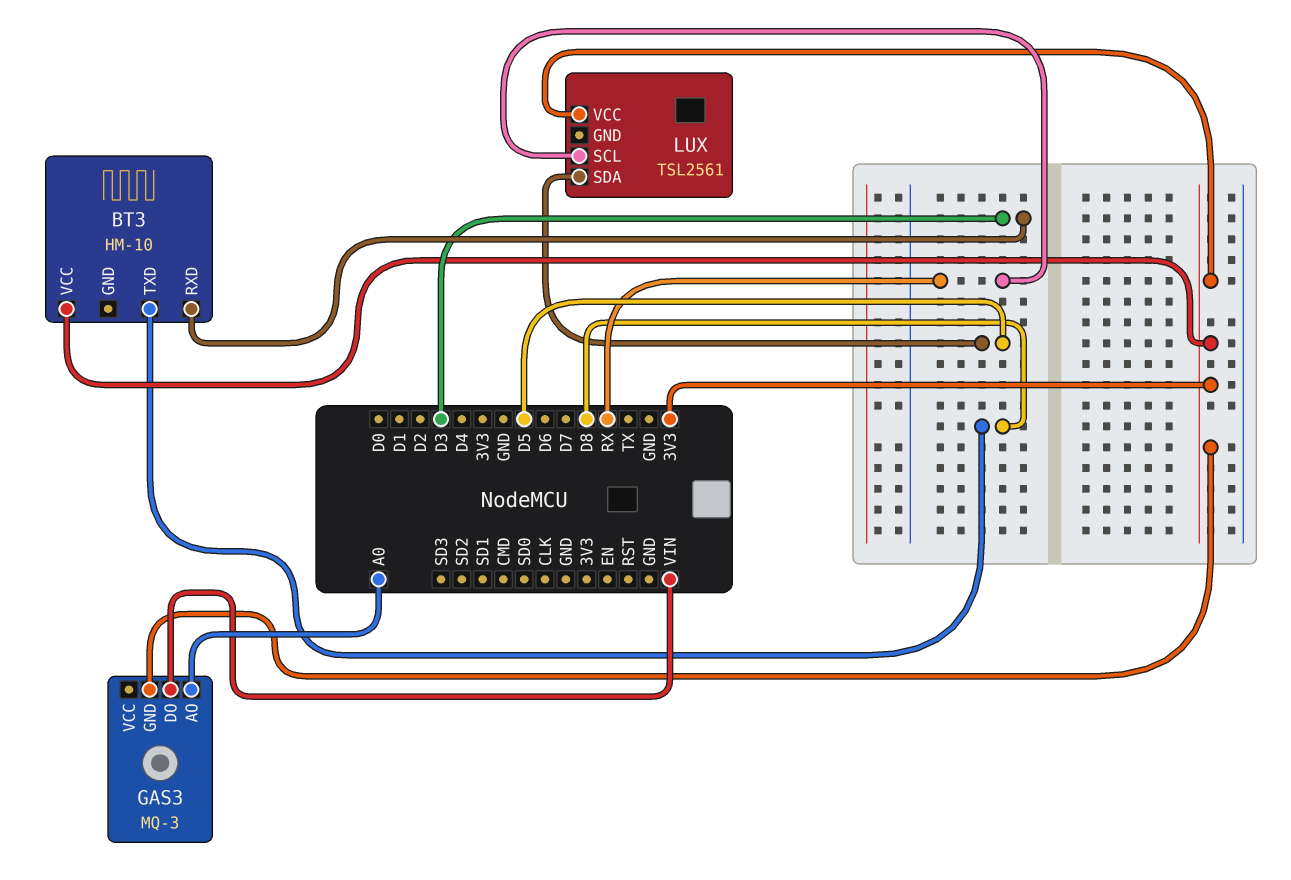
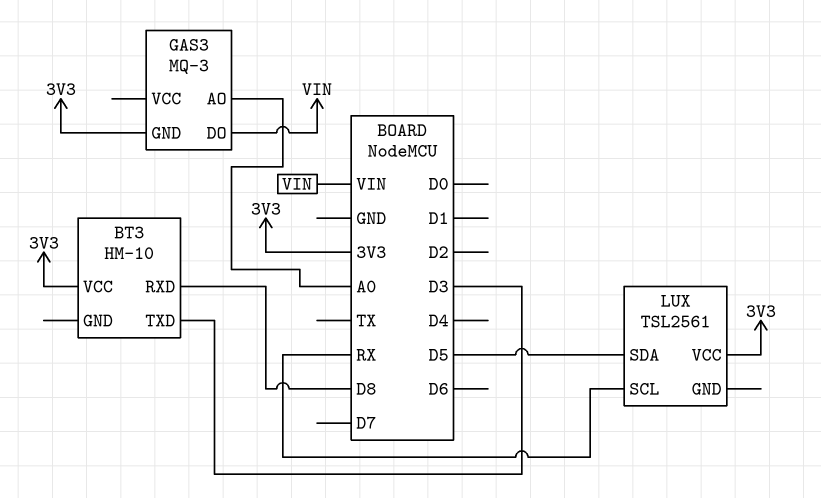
BT3 pin RXD: D3 -> D8
BT3 pin TXD: D8 -> D3

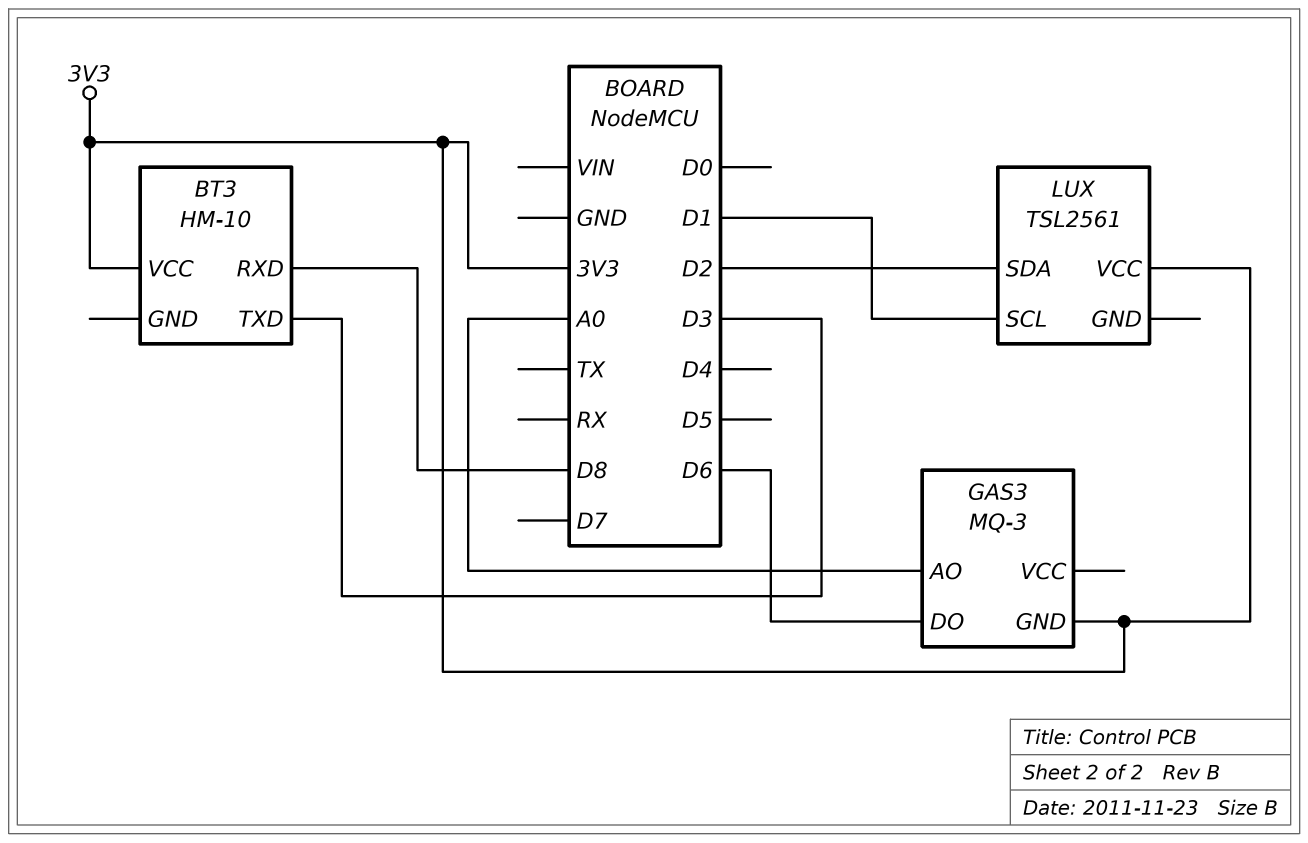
GAS3 pin DO: VIN -> D6
LUX pin SCL: RX -> D1
LUX pin SDA: D5 -> D2

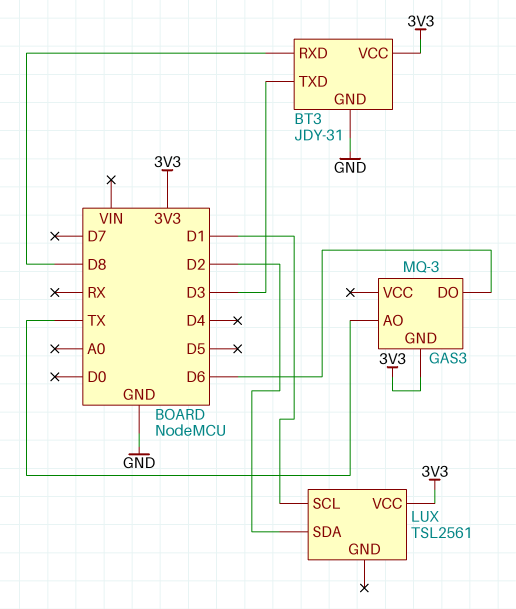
BT3: HM-10 -> JDY-31
BT3 pin GND: none -> GND
GAS3 pin AO: A0 -> TX

